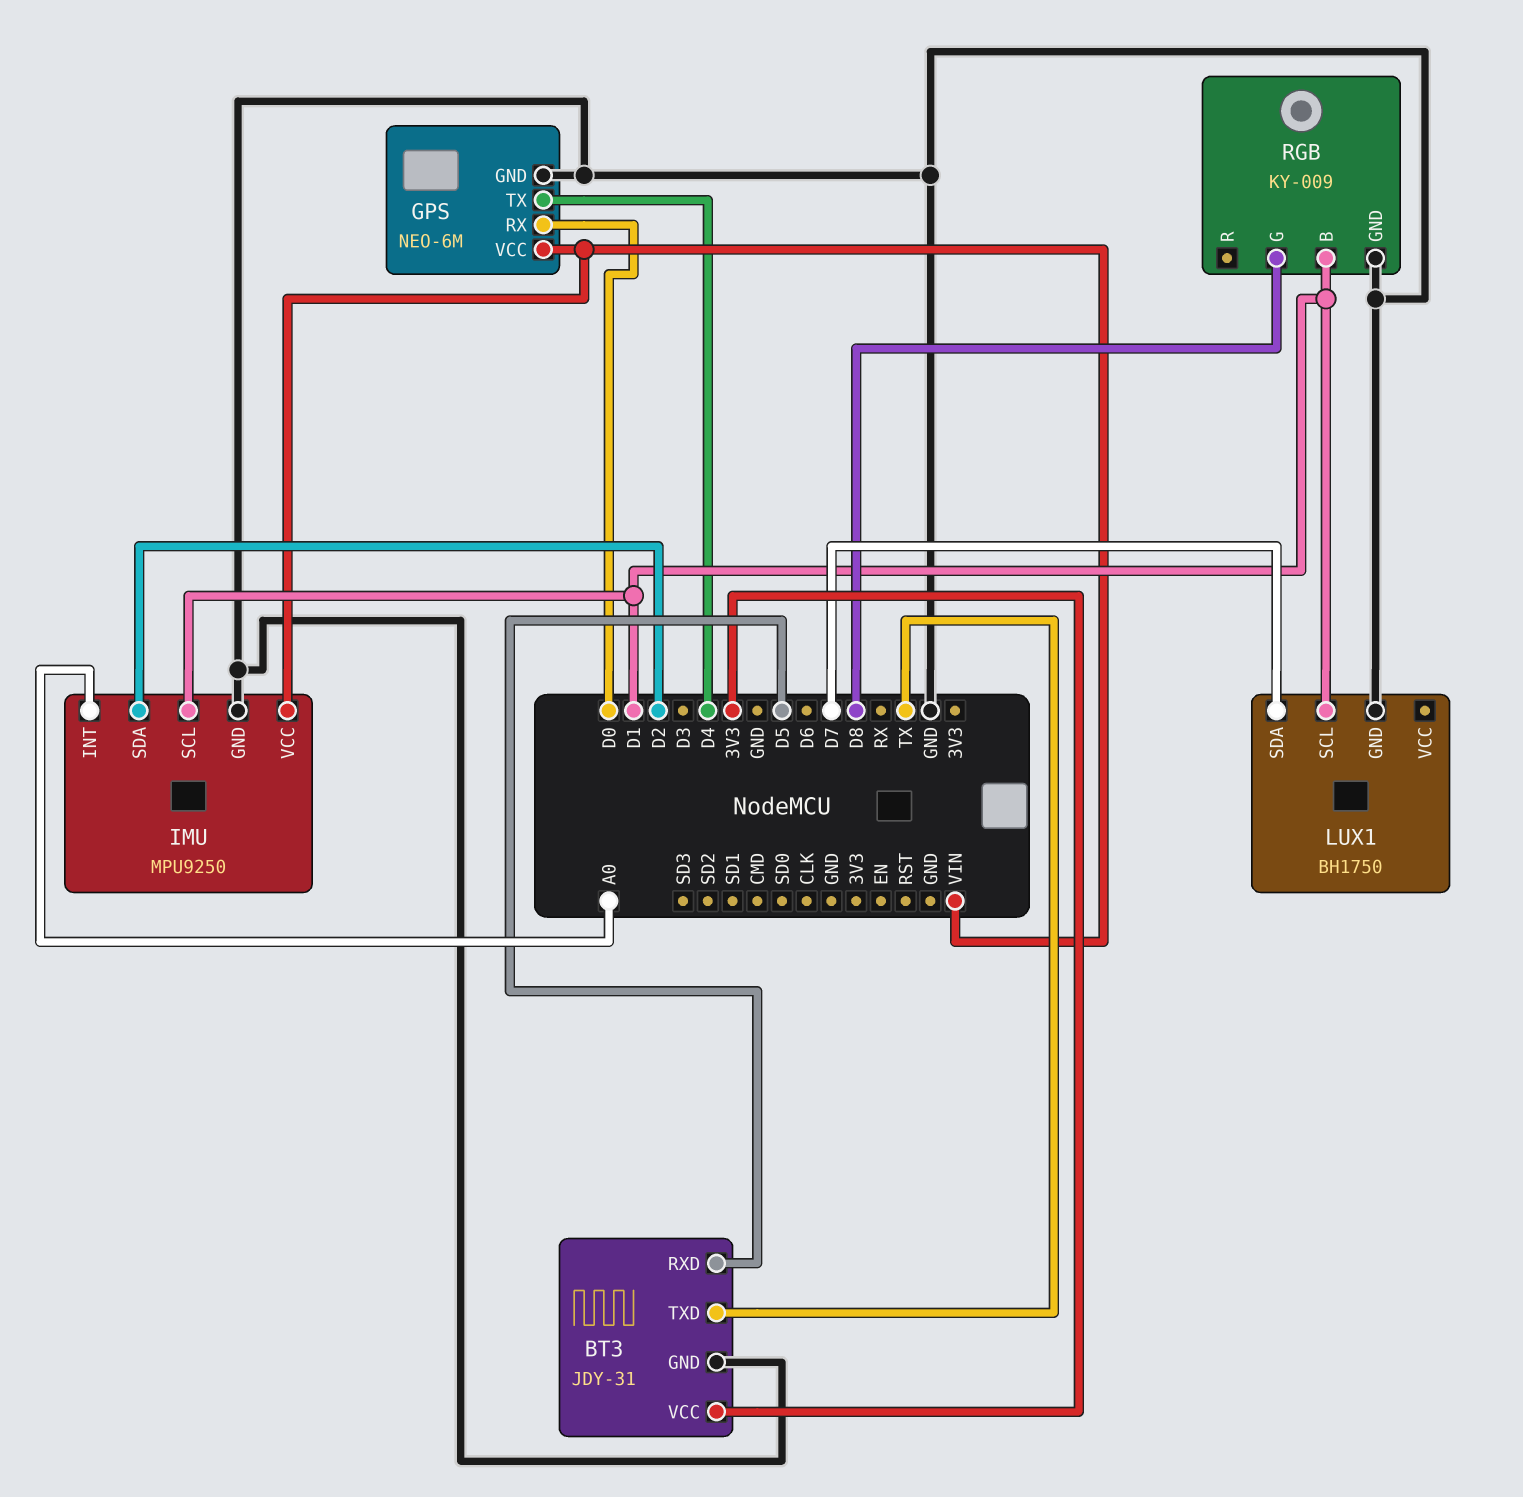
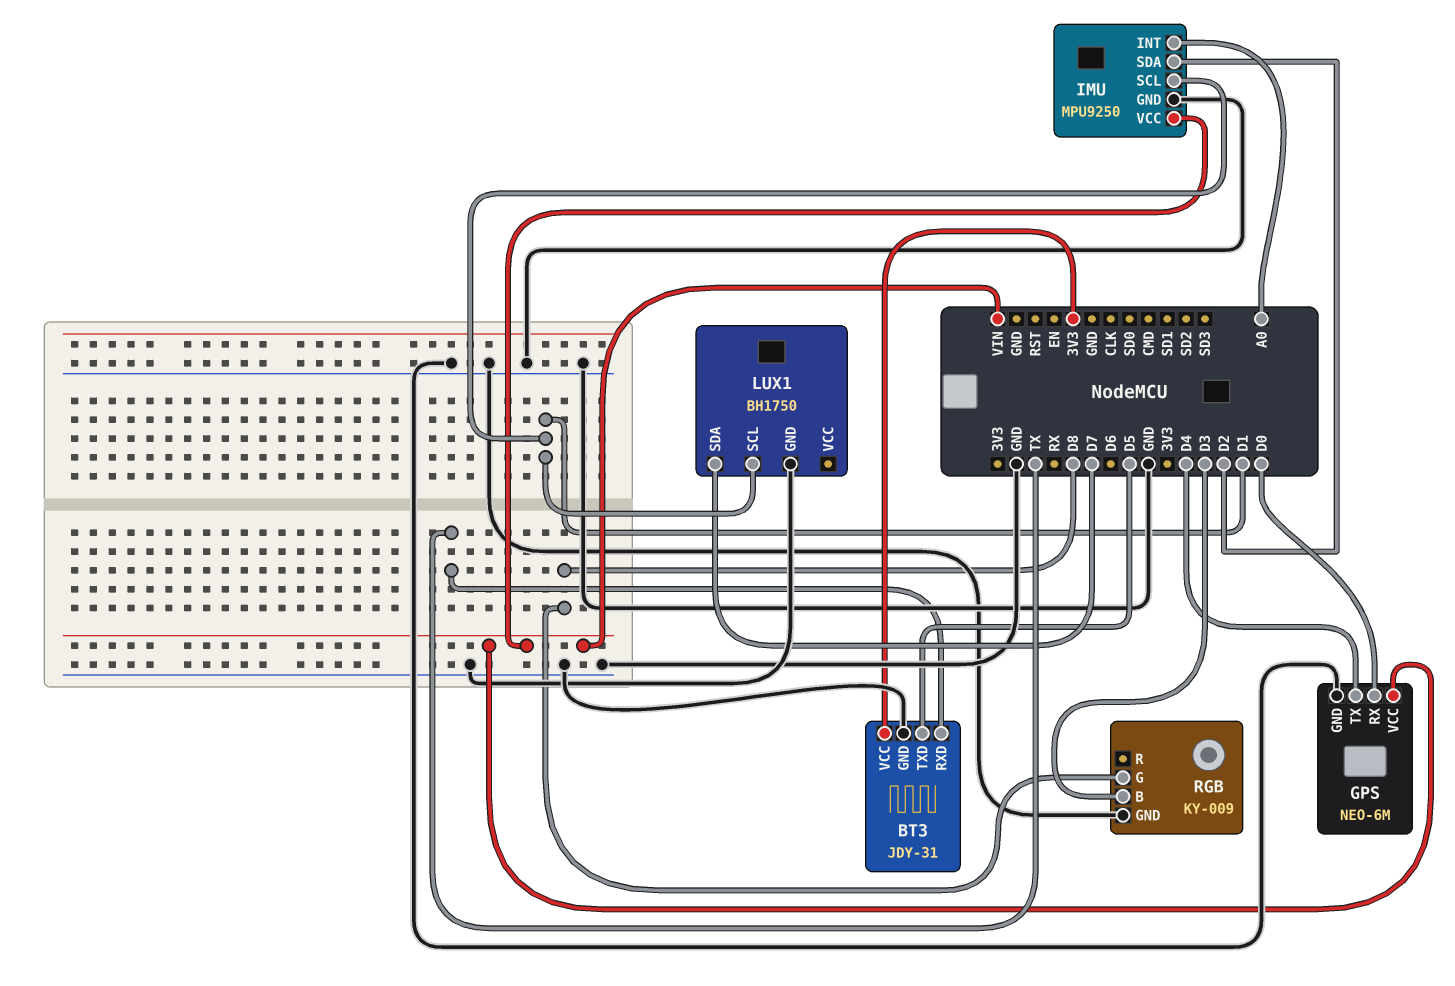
BT3 pin RXD: D5 -> TX
BT3 pin TXD: TX -> D5
RGB pin B: D1 -> D3

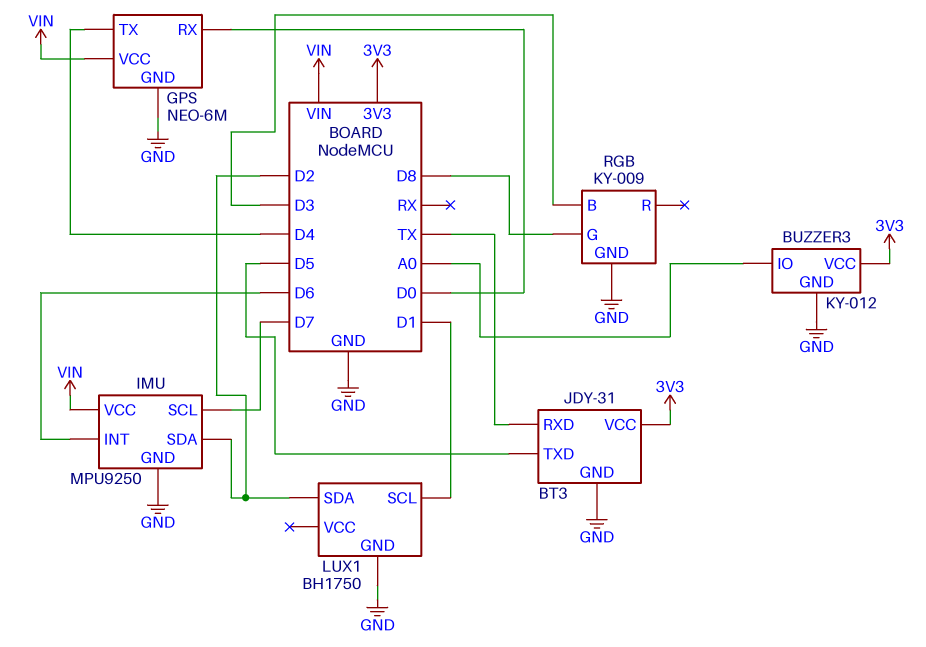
BUZZER3: none -> KY-012
BUZZER3 pin GND: none -> GND
BUZZER3 pin IO: none -> A0
BUZZER3 pin VCC: none -> 3V3
IMU pin INT: A0 -> D6
IMU pin SCL: D1 -> D7
LUX1 pin SDA: D7 -> D2

